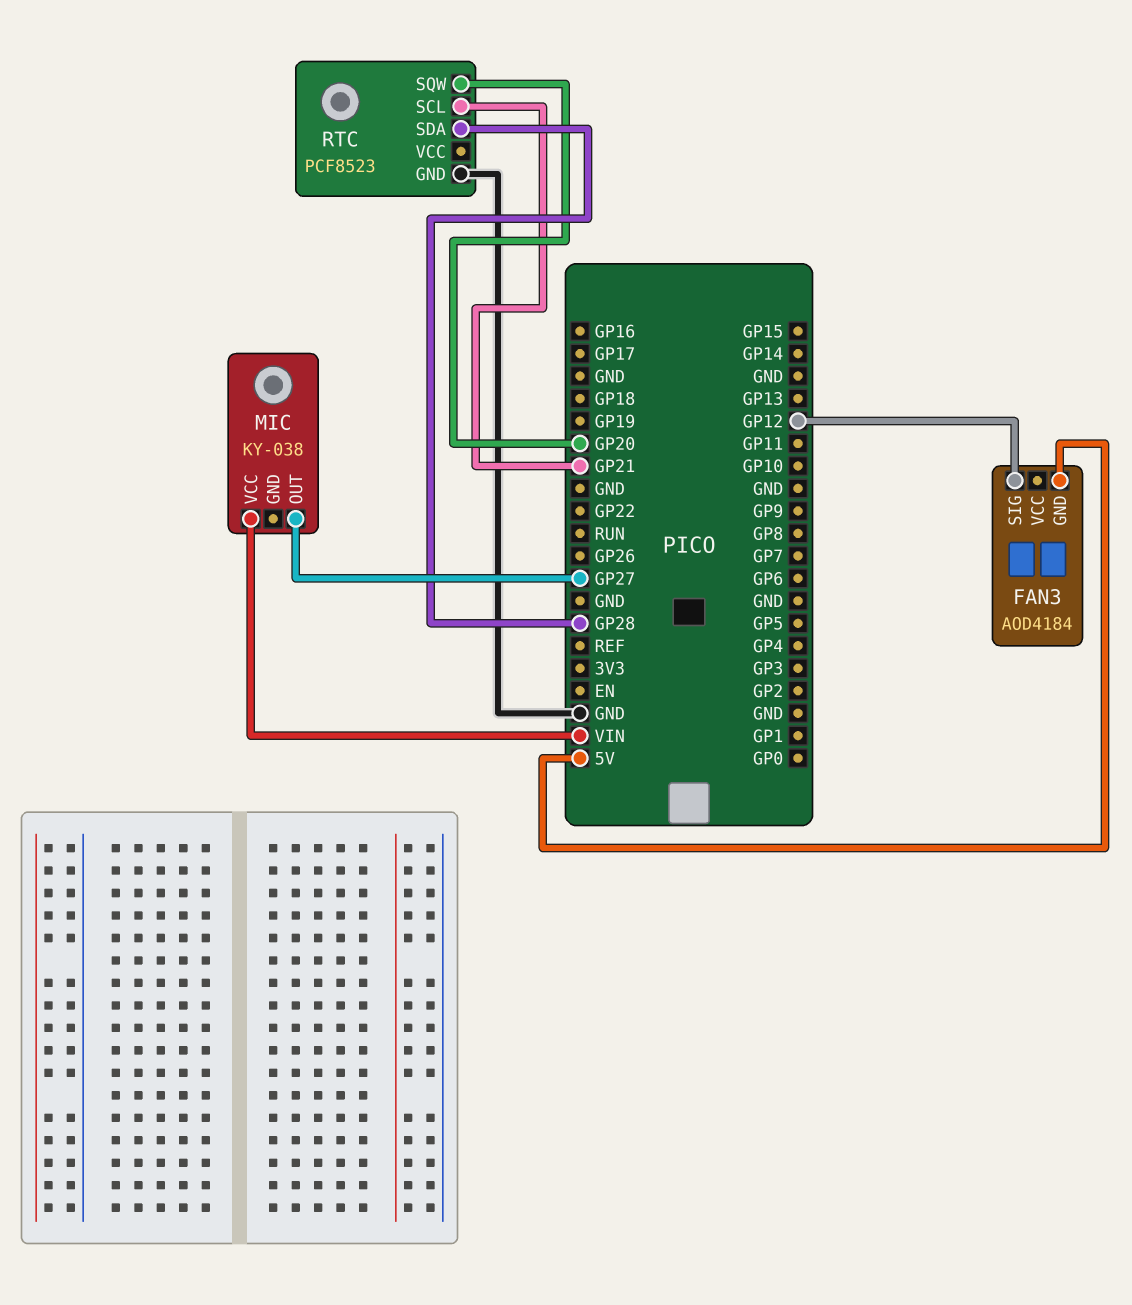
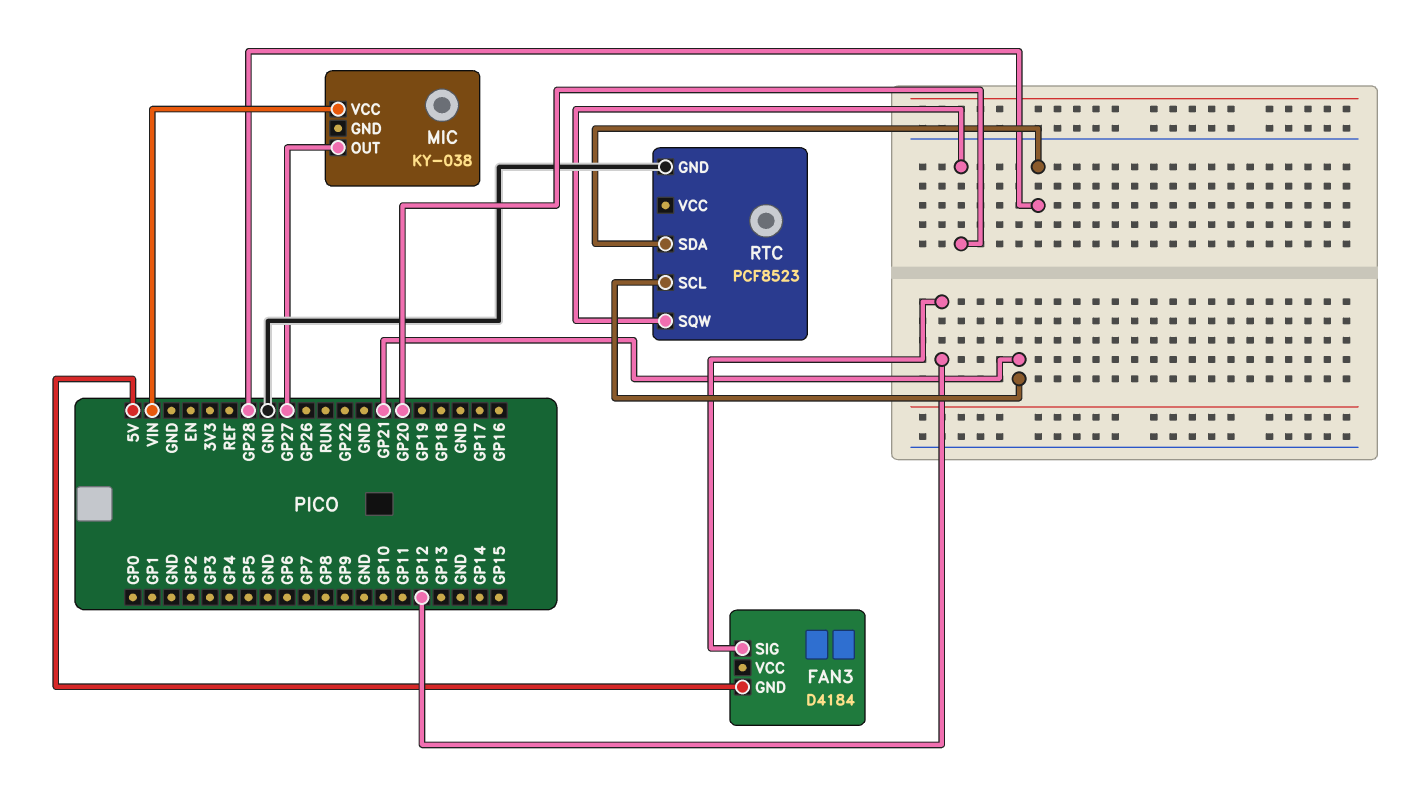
FAN3: AOD4184 -> D4184

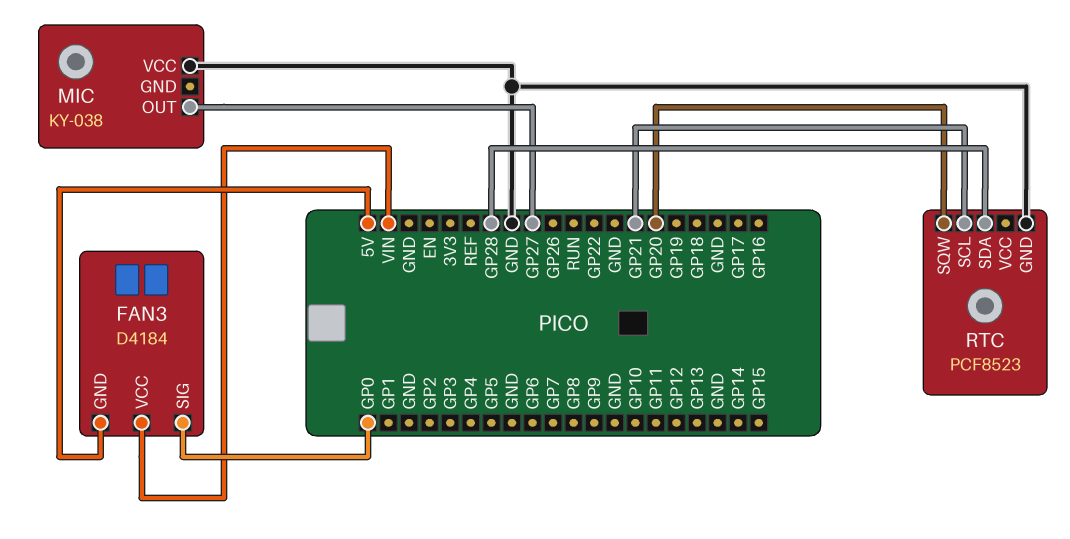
FAN3 pin SIG: GP12 -> GP0
FAN3 pin VCC: none -> VIN
MIC pin VCC: VIN -> GND

